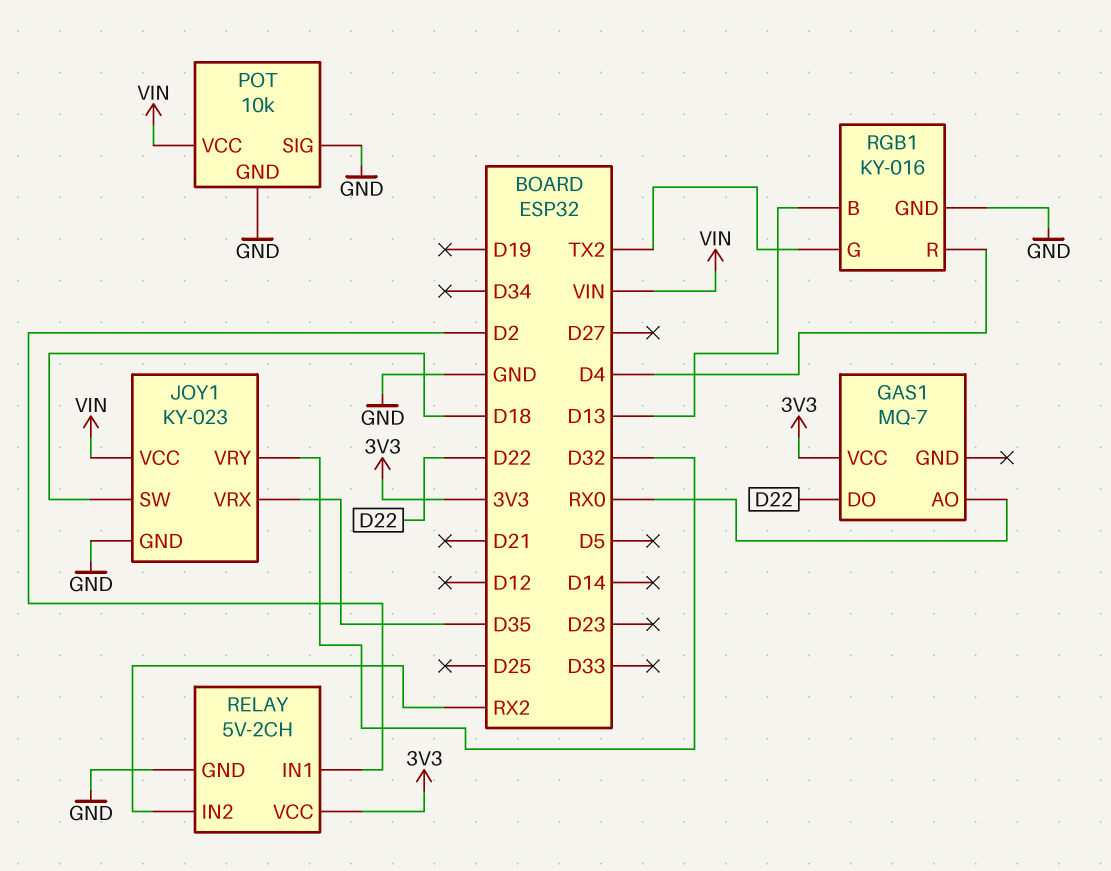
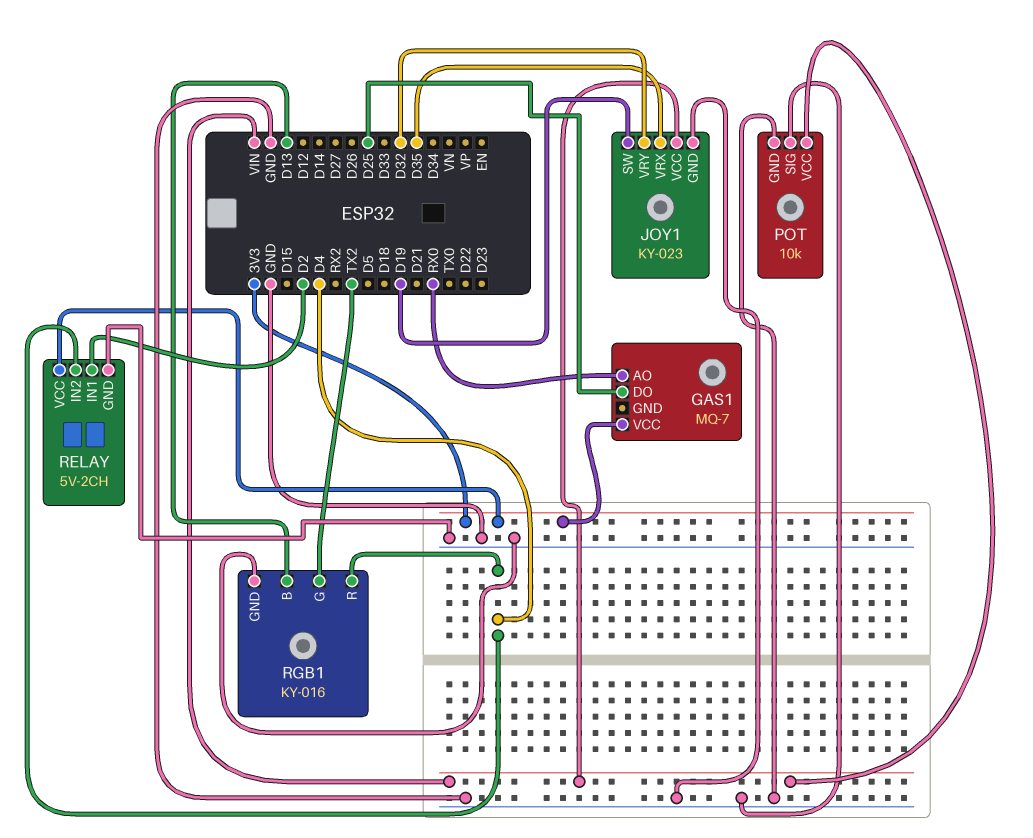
GAS1 pin DO: D22 -> D25
JOY1 pin SW: D18 -> D19
RELAY pin IN2: RX2 -> D4

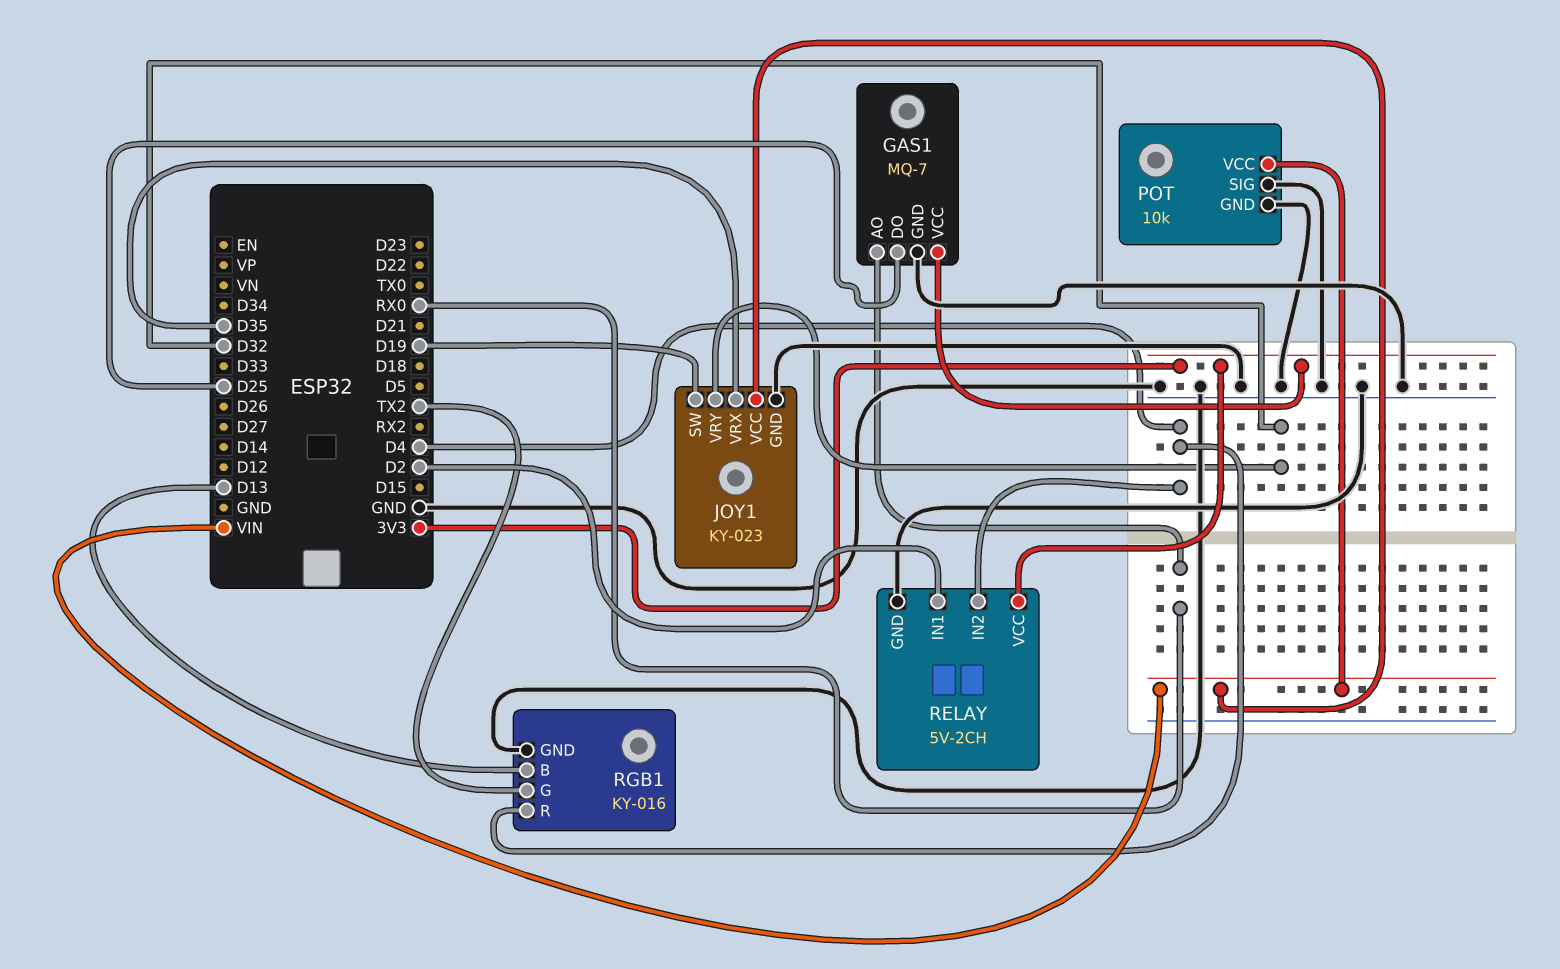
GAS1 pin GND: none -> GND

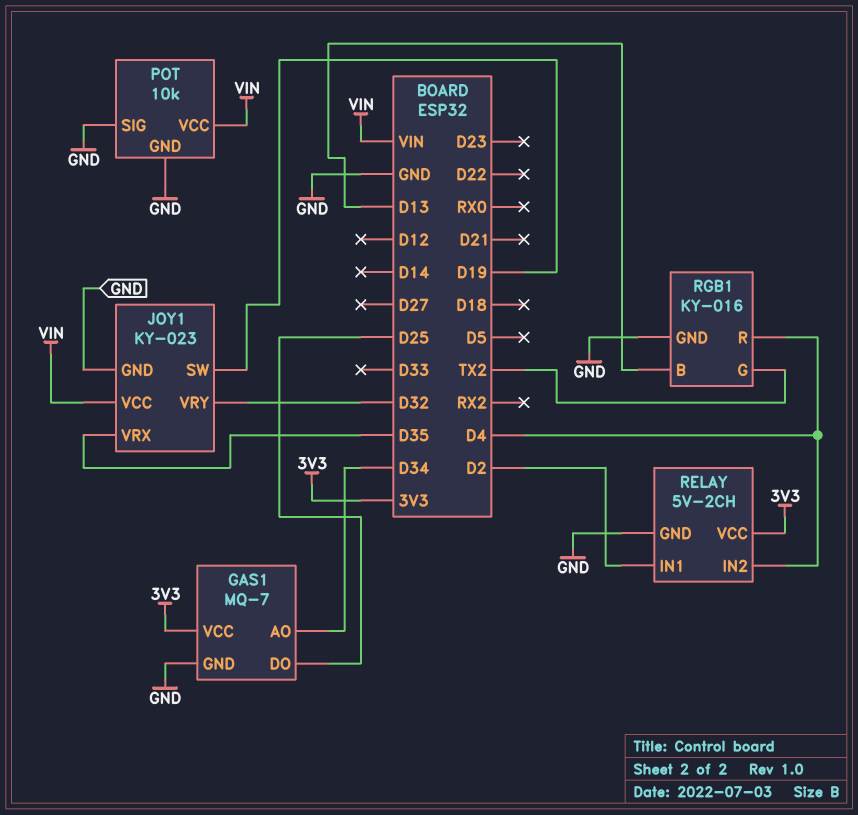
GAS1 pin AO: RX0 -> D34

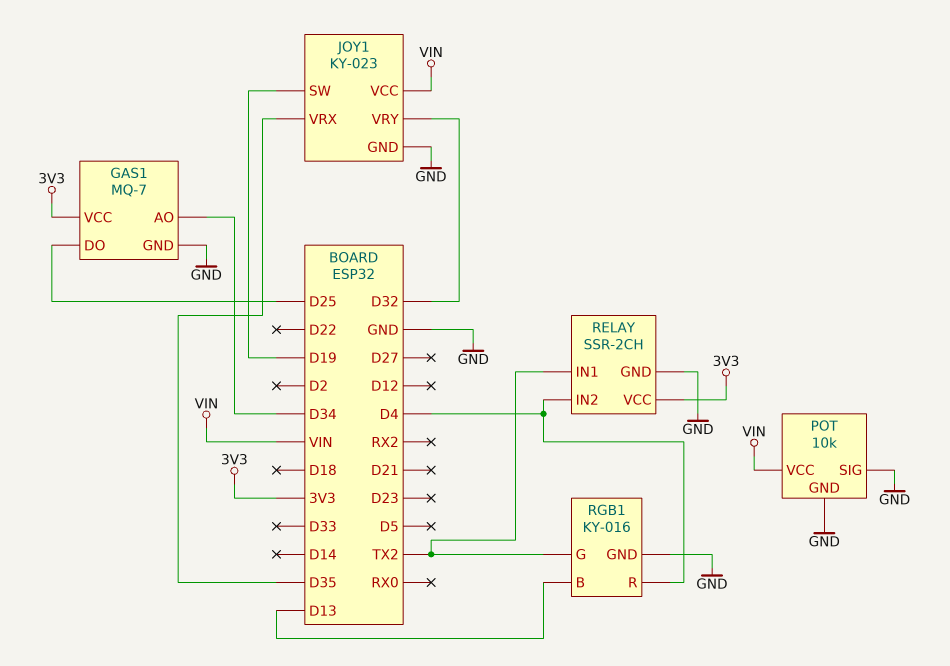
RELAY: 5V-2CH -> SSR-2CH
RELAY pin IN1: D2 -> TX2

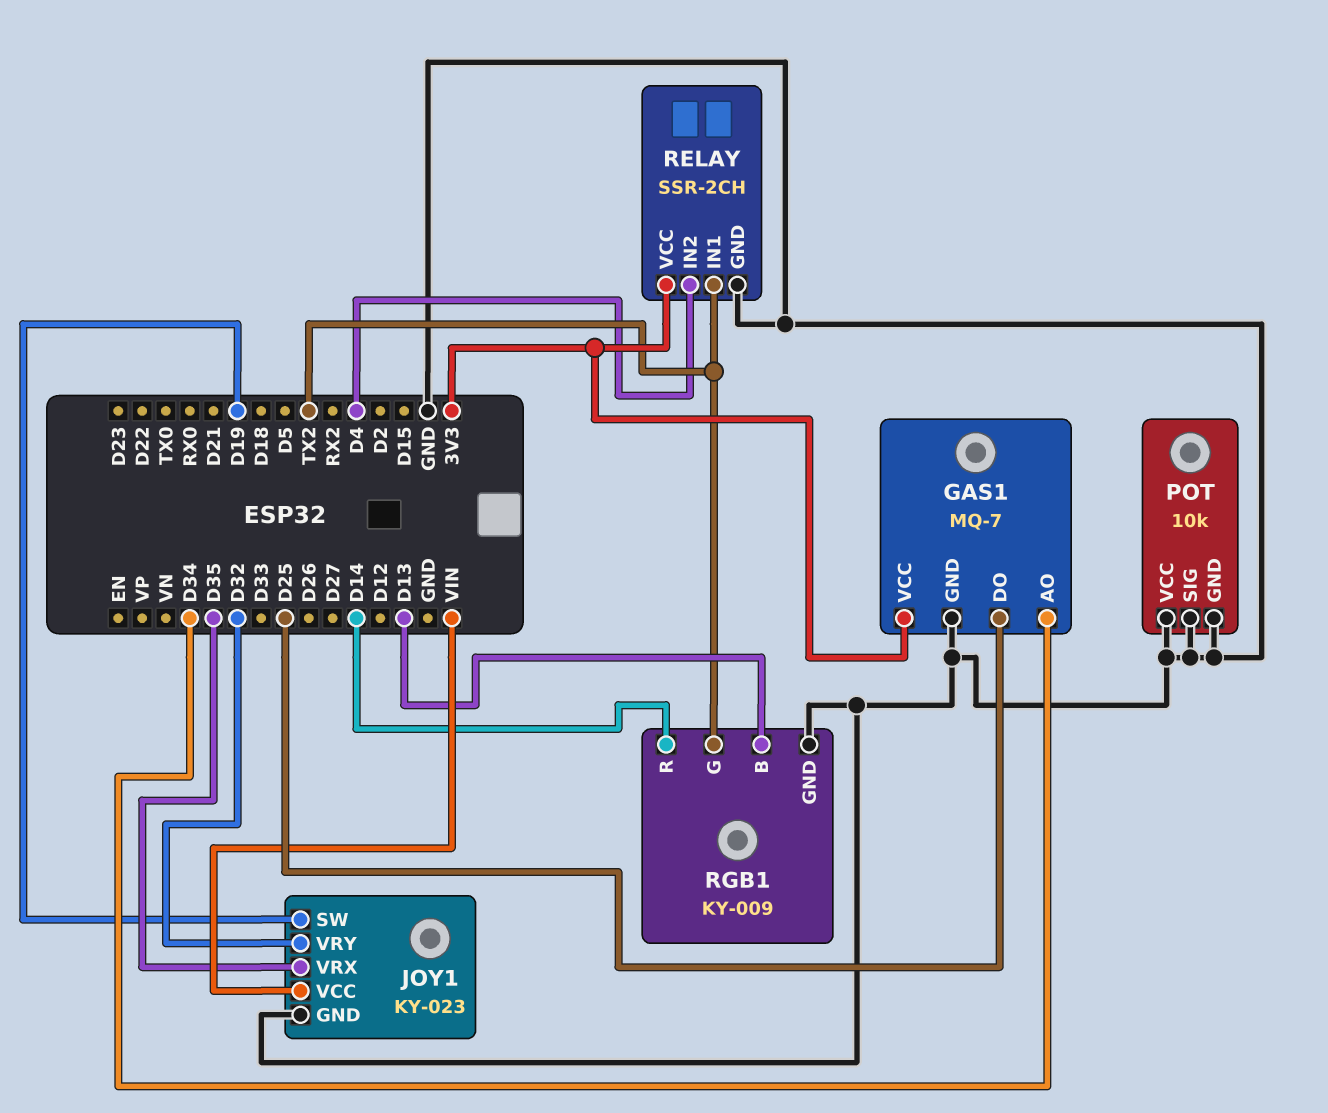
POT pin VCC: VIN -> GND
RGB1: KY-016 -> KY-009
RGB1 pin R: D4 -> D14

